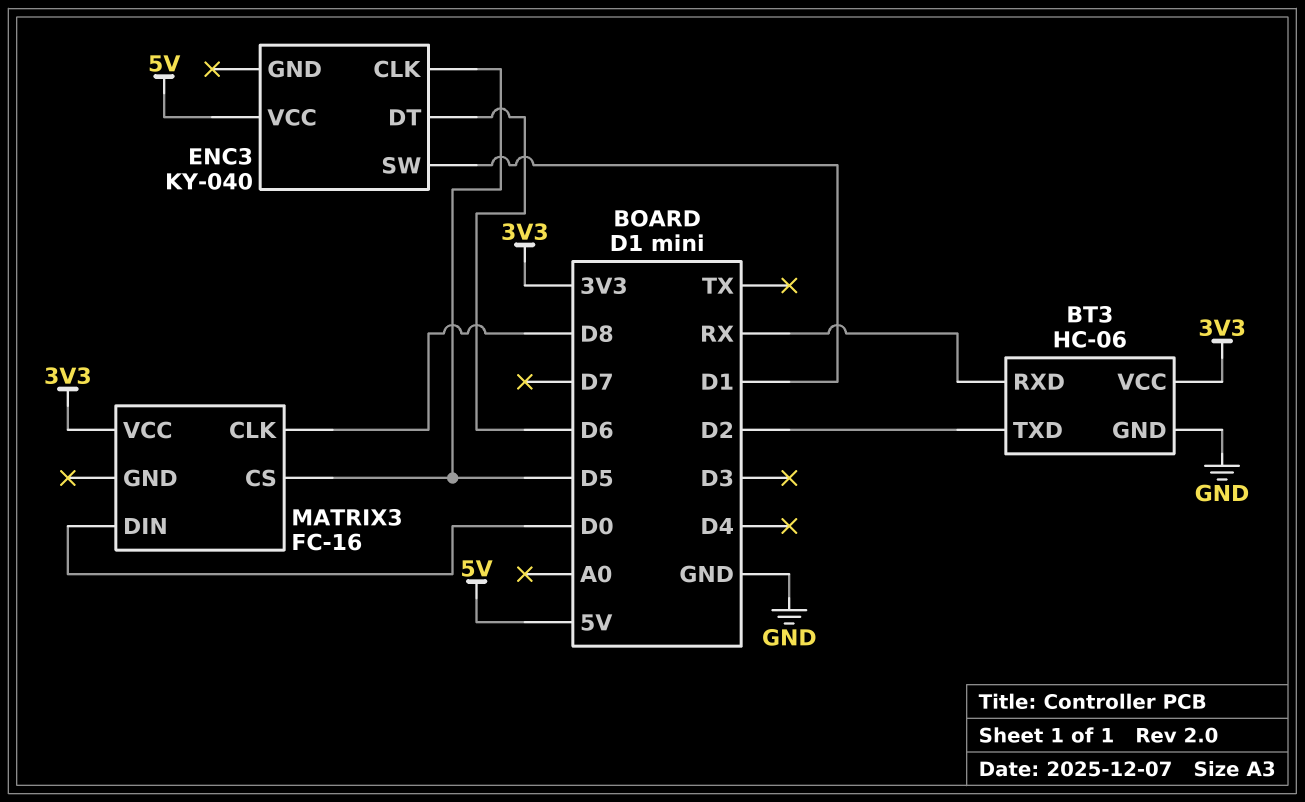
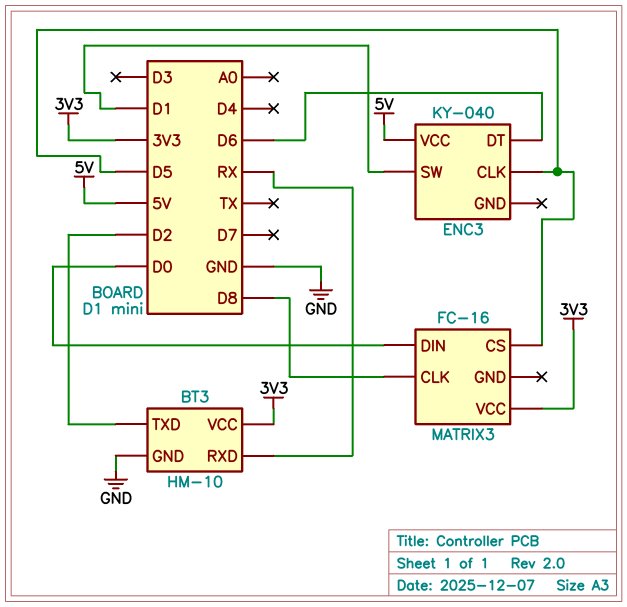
BT3: HC-06 -> HM-10

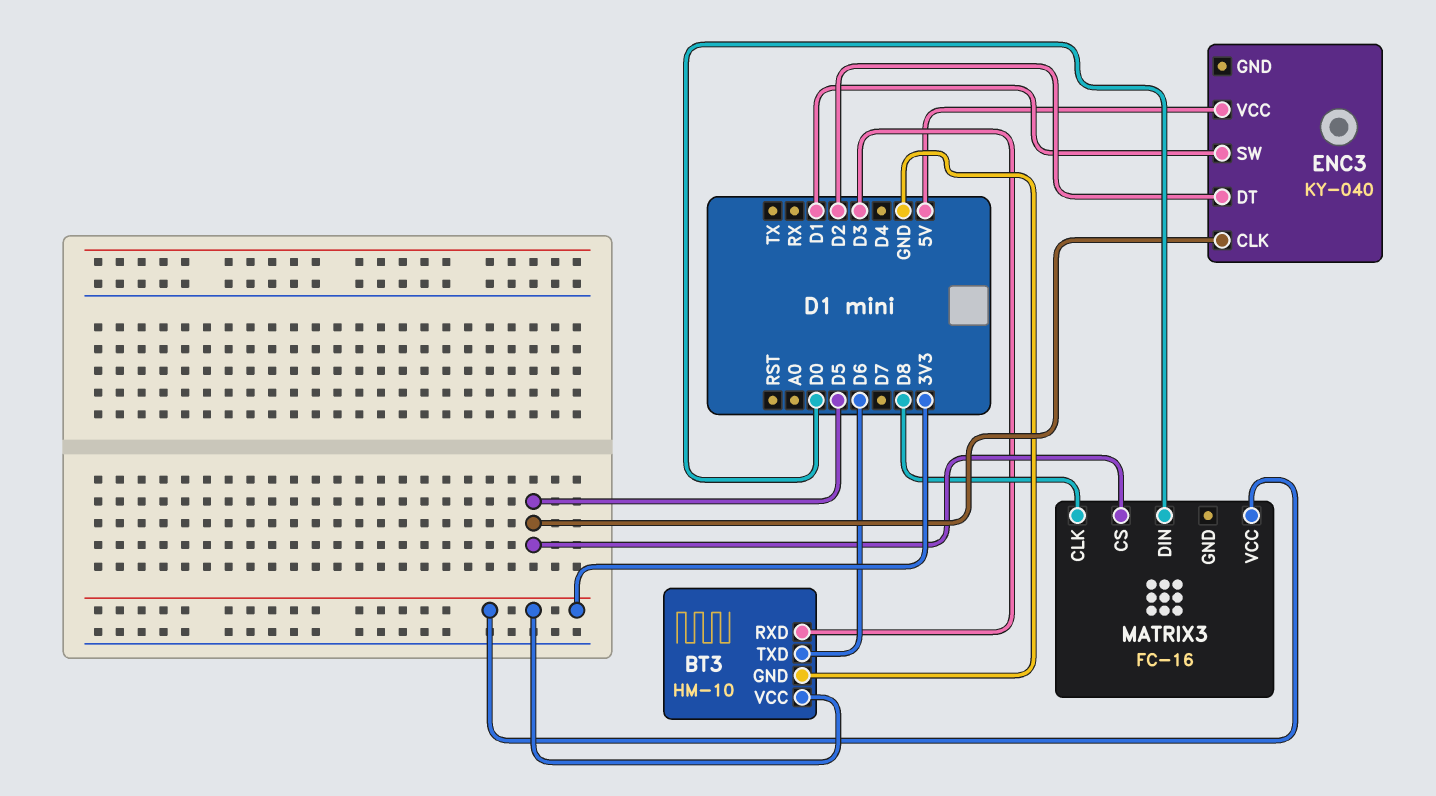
BT3 pin RXD: RX -> D3
BT3 pin TXD: D2 -> D6
ENC3 pin DT: D6 -> D2

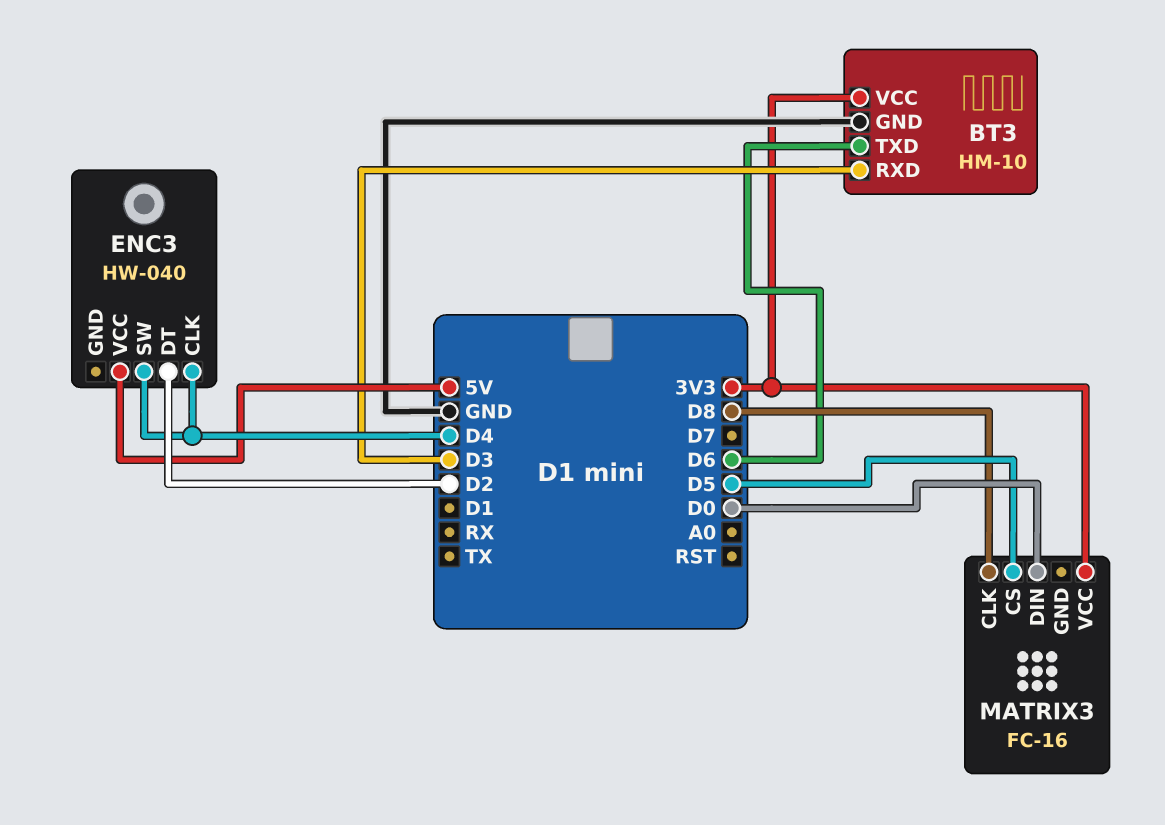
ENC3: KY-040 -> HW-040
ENC3 pin CLK: D5 -> D4
ENC3 pin SW: D1 -> D4

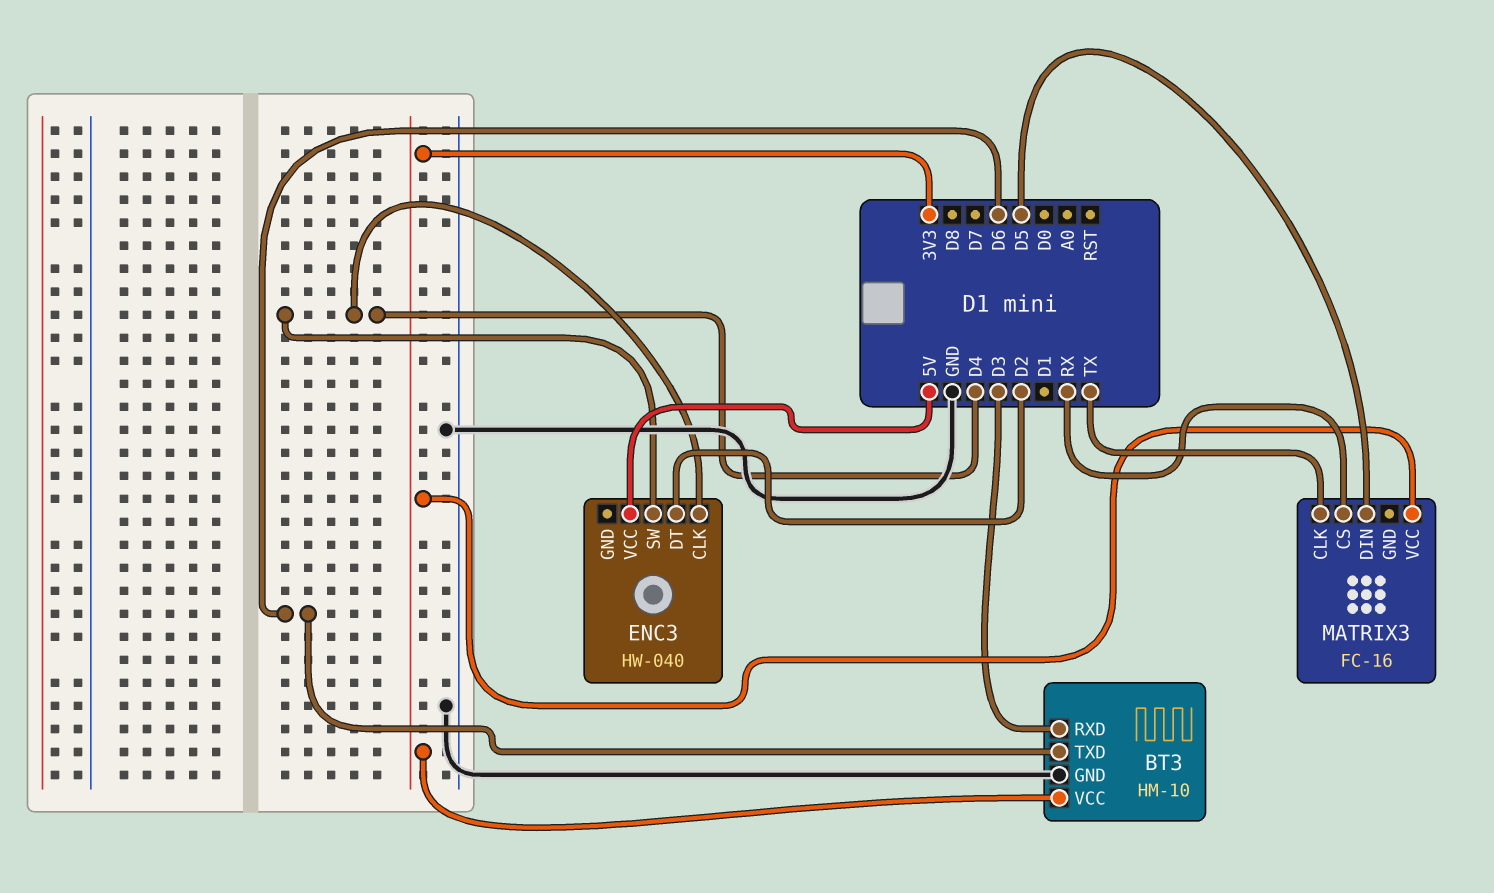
MATRIX3 pin CLK: D8 -> TX
MATRIX3 pin CS: D5 -> RX
MATRIX3 pin DIN: D0 -> D5

